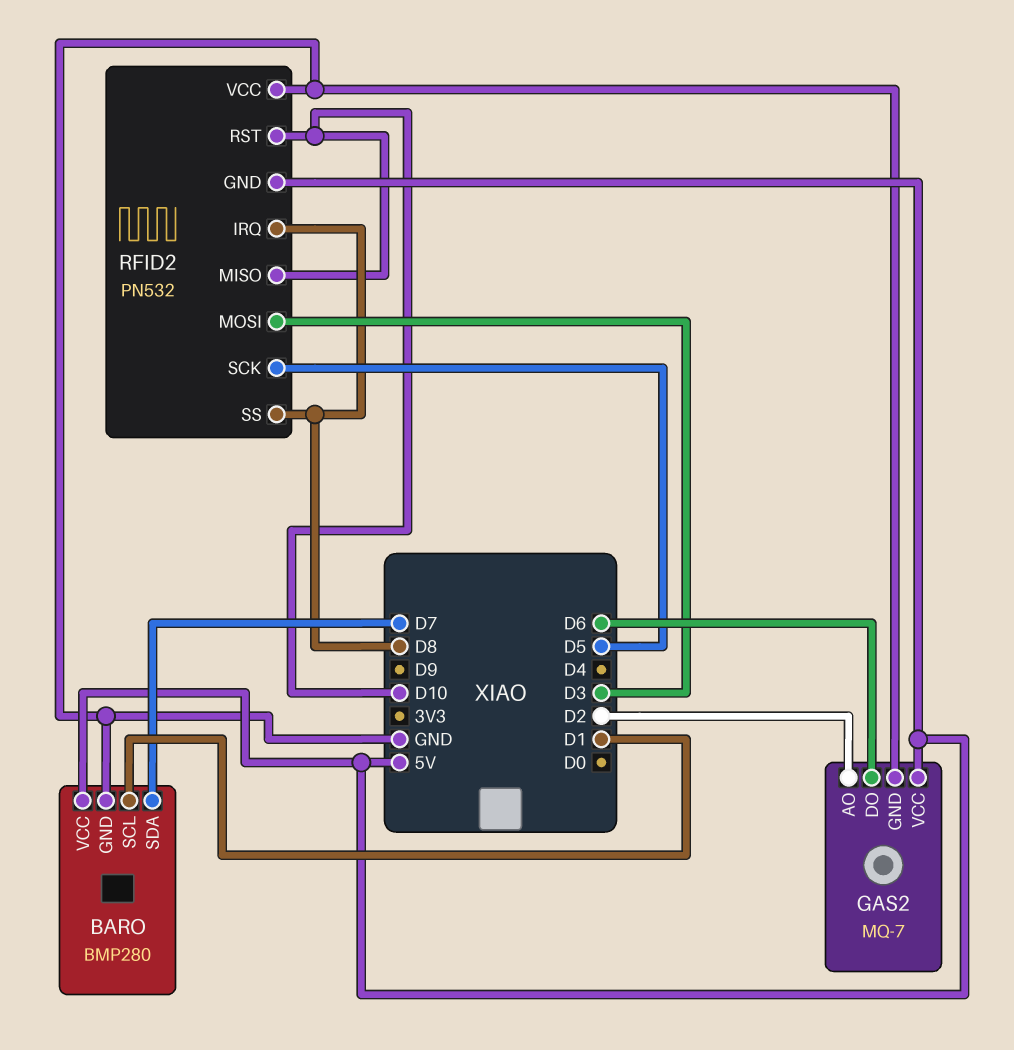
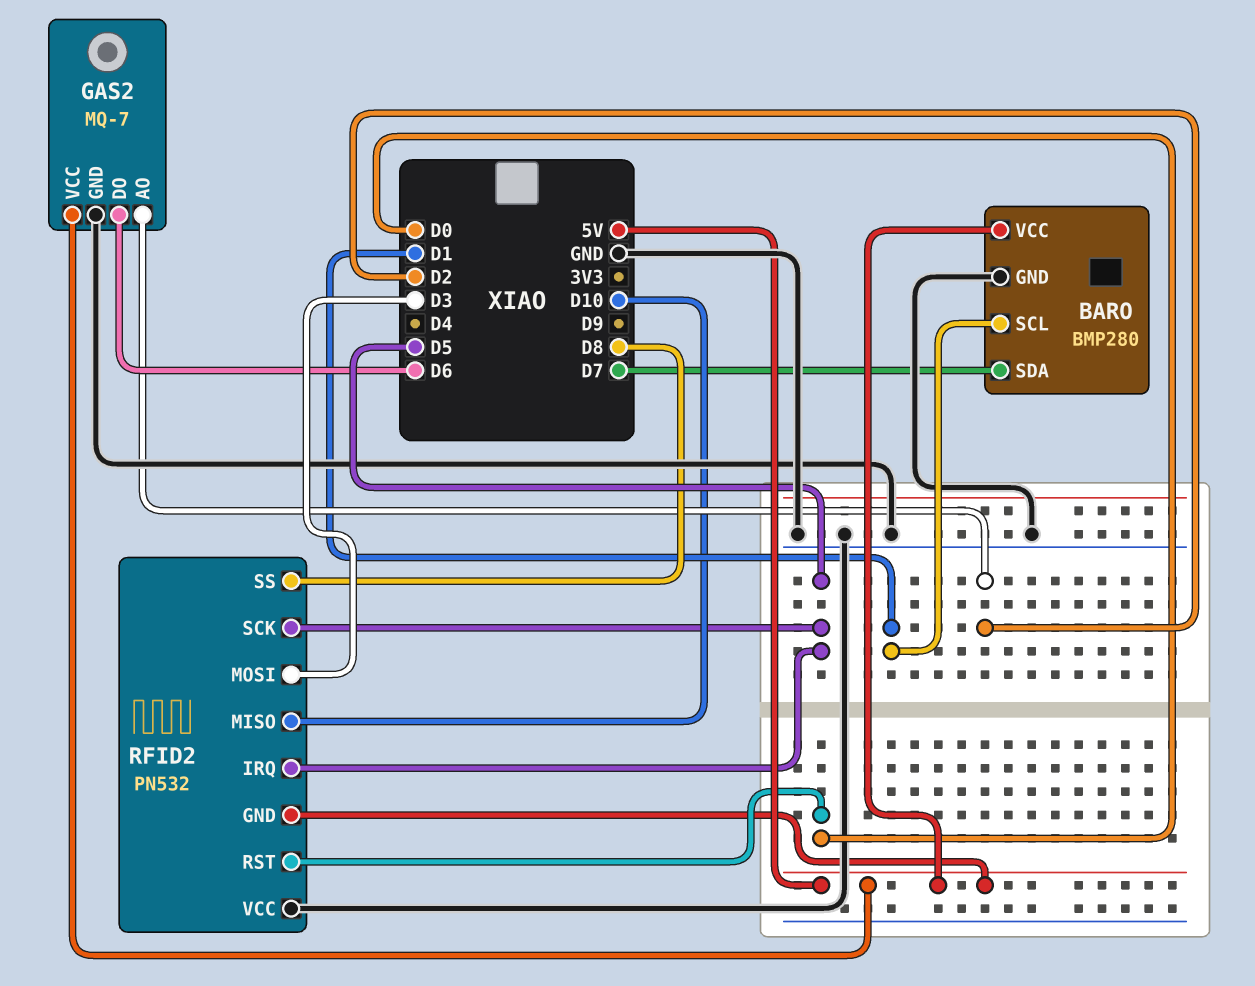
RFID2 pin IRQ: D8 -> D5
RFID2 pin RST: D10 -> D0

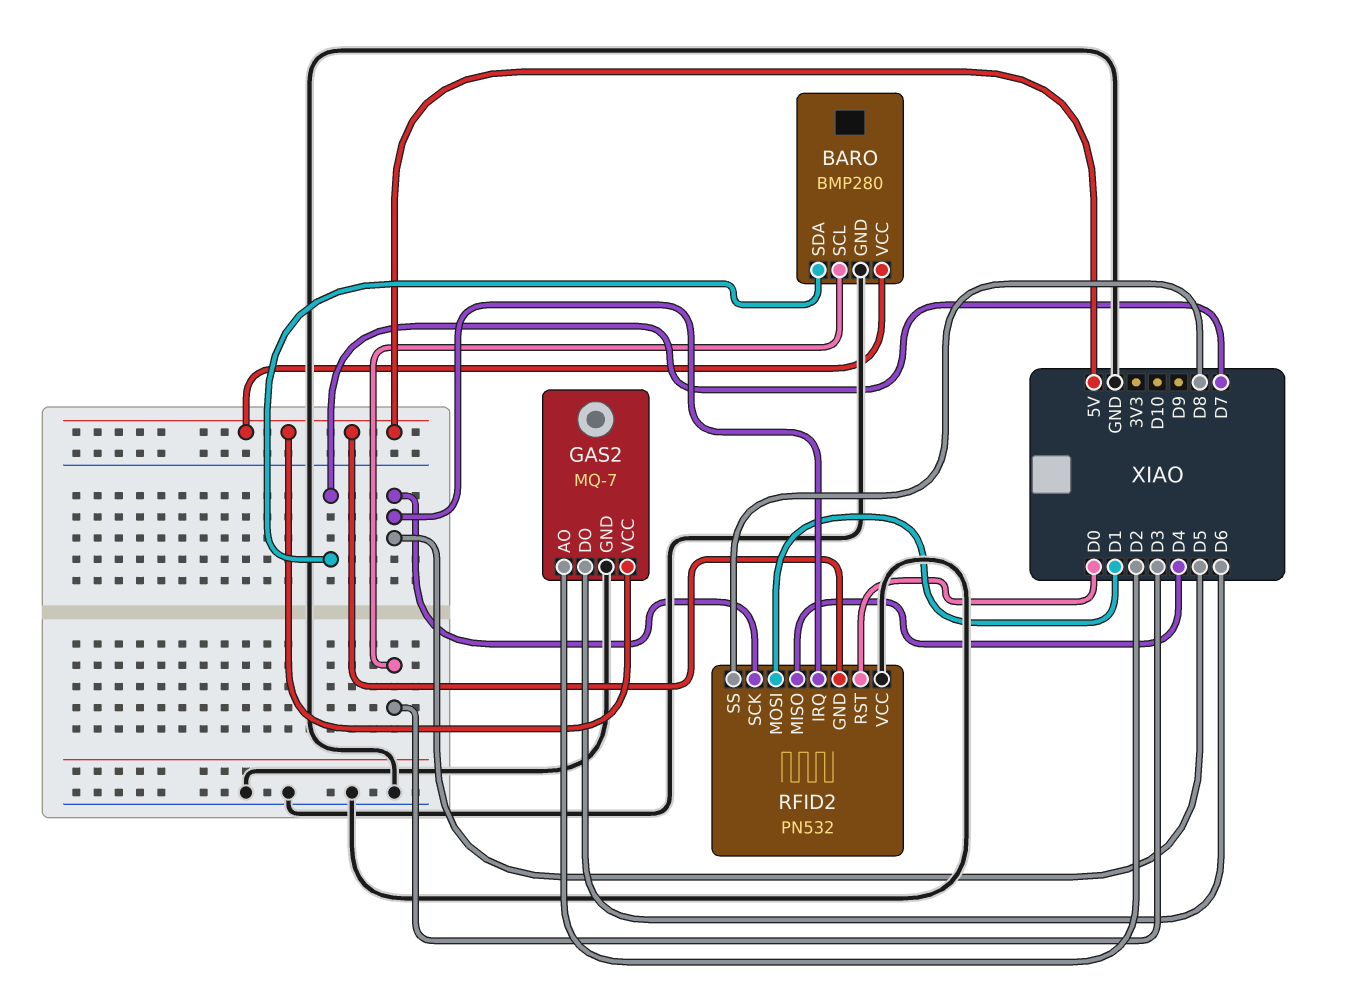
BARO pin SCL: D1 -> D3
RFID2 pin MISO: D10 -> D4
RFID2 pin MOSI: D3 -> D1

